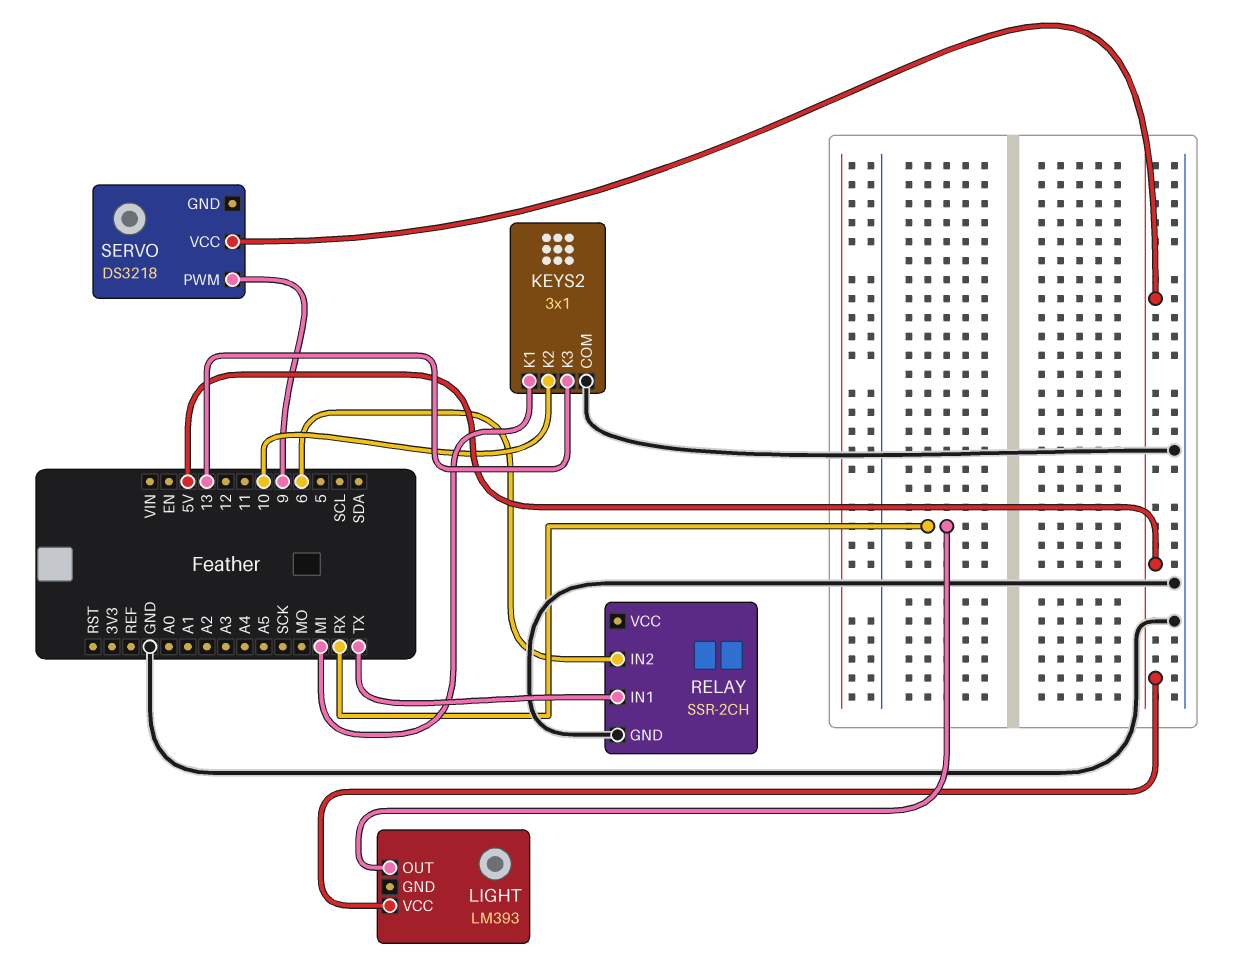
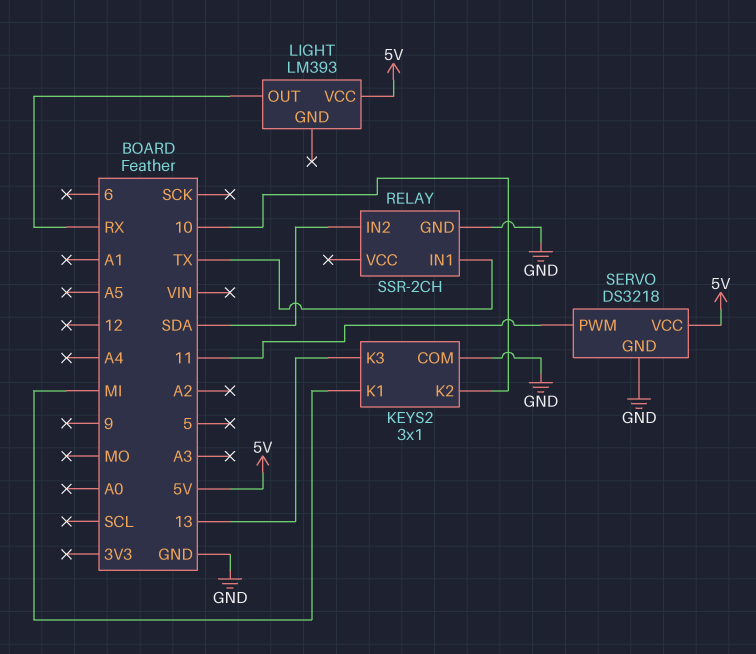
RELAY pin IN2: 6 -> SDA
SERVO pin GND: none -> GND
SERVO pin PWM: 9 -> 11

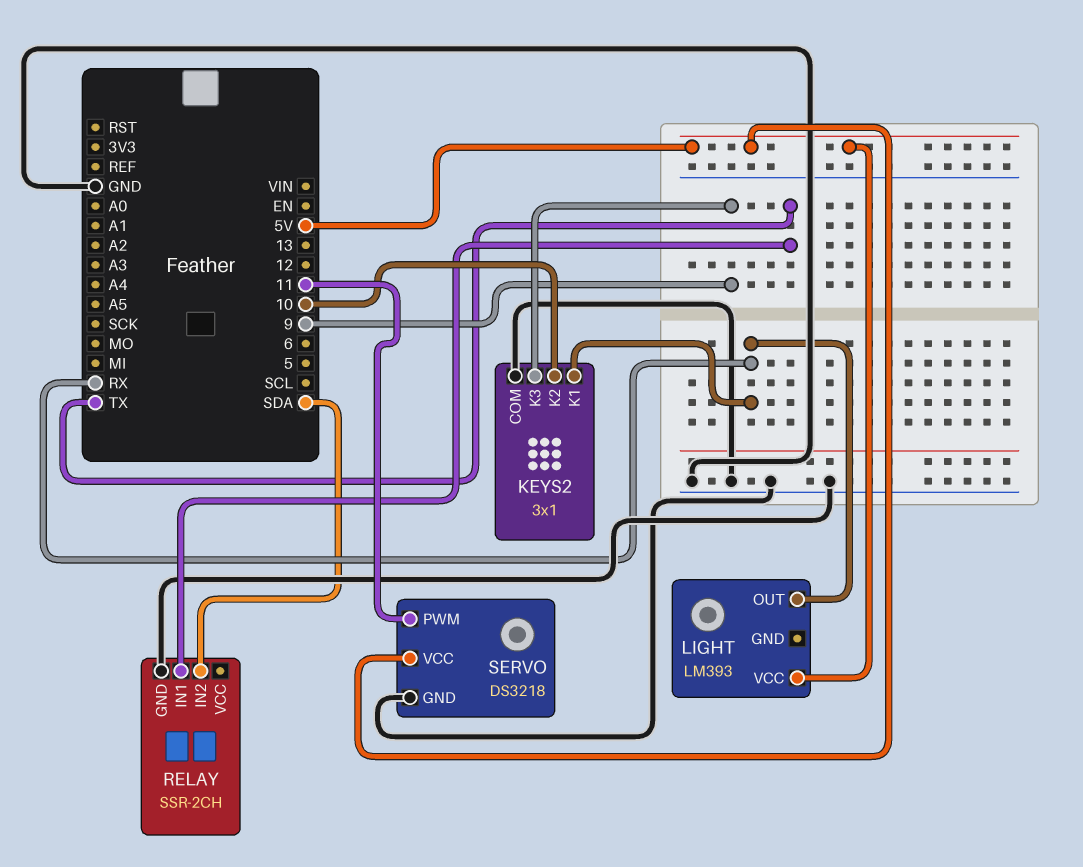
KEYS2 pin K1: MI -> RX
KEYS2 pin K3: 13 -> 9

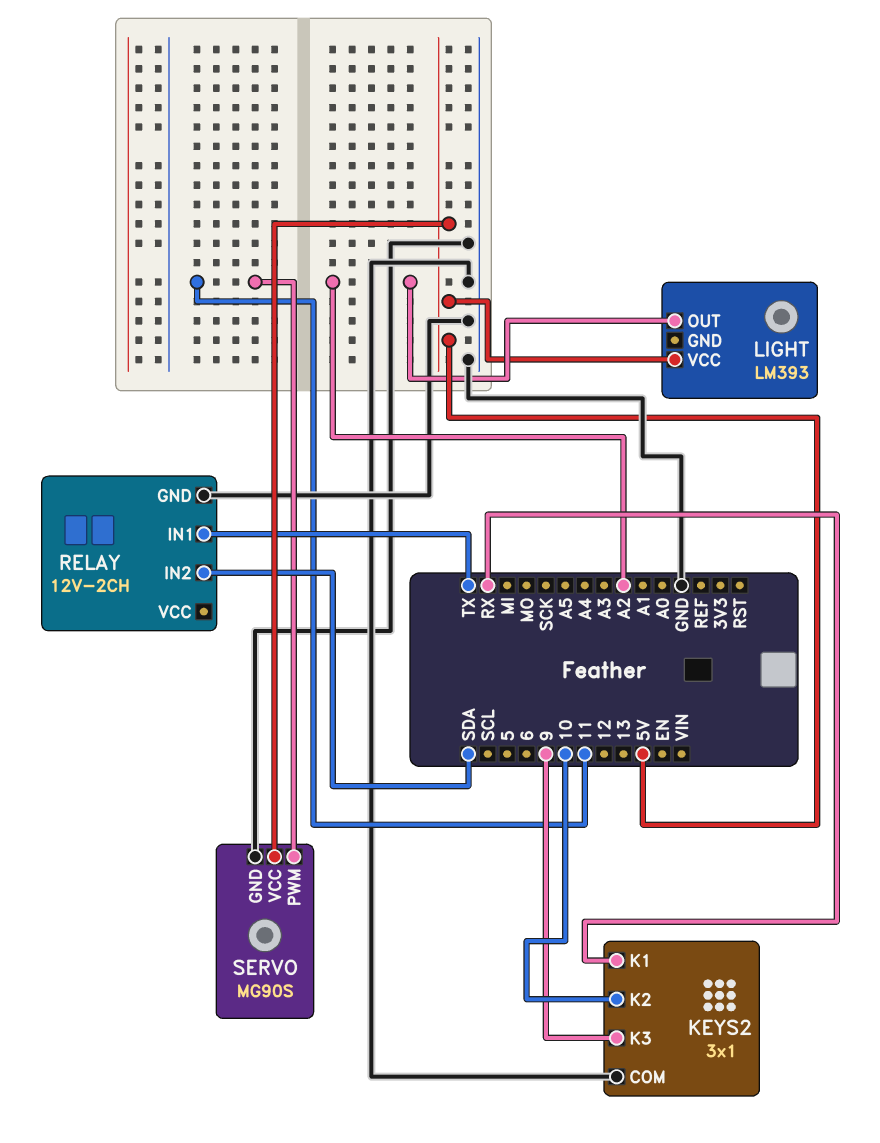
LIGHT pin OUT: RX -> A2
RELAY: SSR-2CH -> 12V-2CH
SERVO: DS3218 -> MG90S

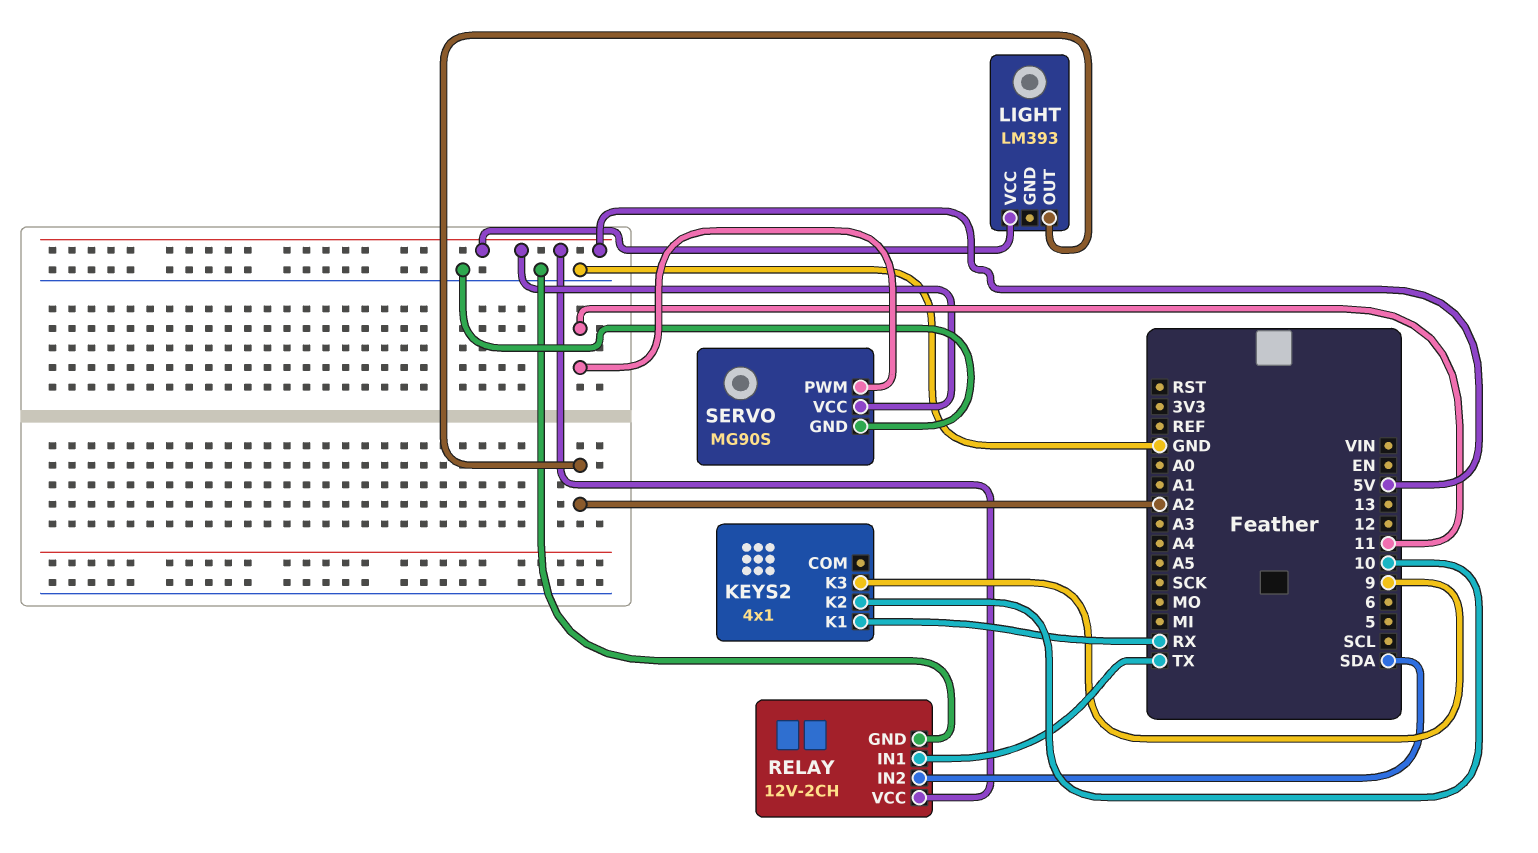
KEYS2: 3x1 -> 4x1
KEYS2 pin COM: GND -> none
RELAY pin VCC: none -> 5V

